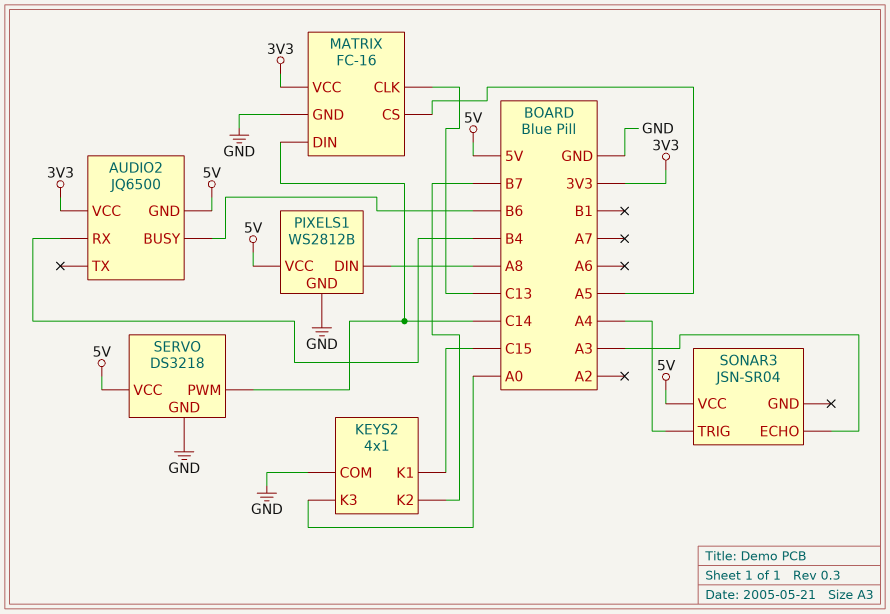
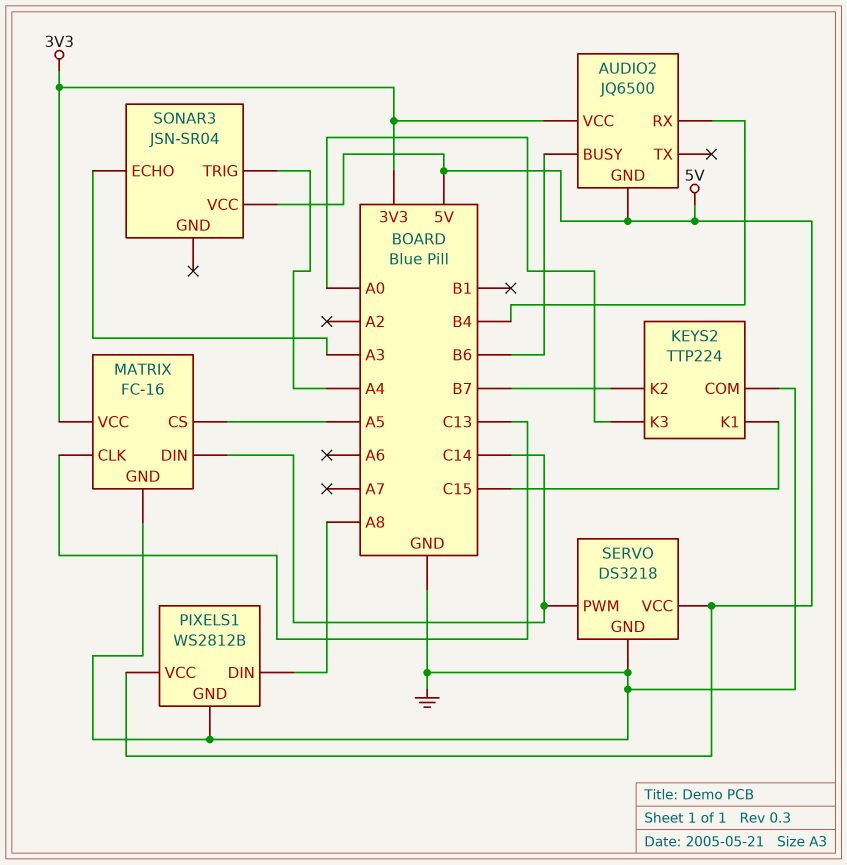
KEYS2: 4x1 -> TTP224

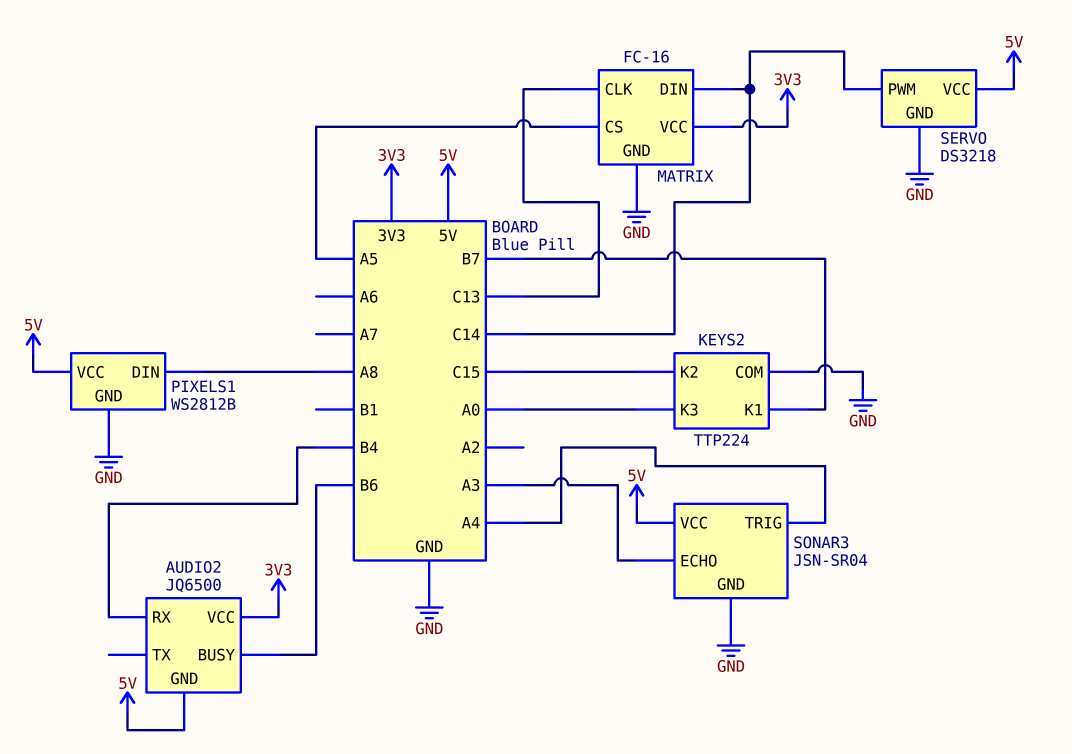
KEYS2 pin K1: C15 -> B7
KEYS2 pin K2: B7 -> C15
SONAR3 pin GND: none -> GND

